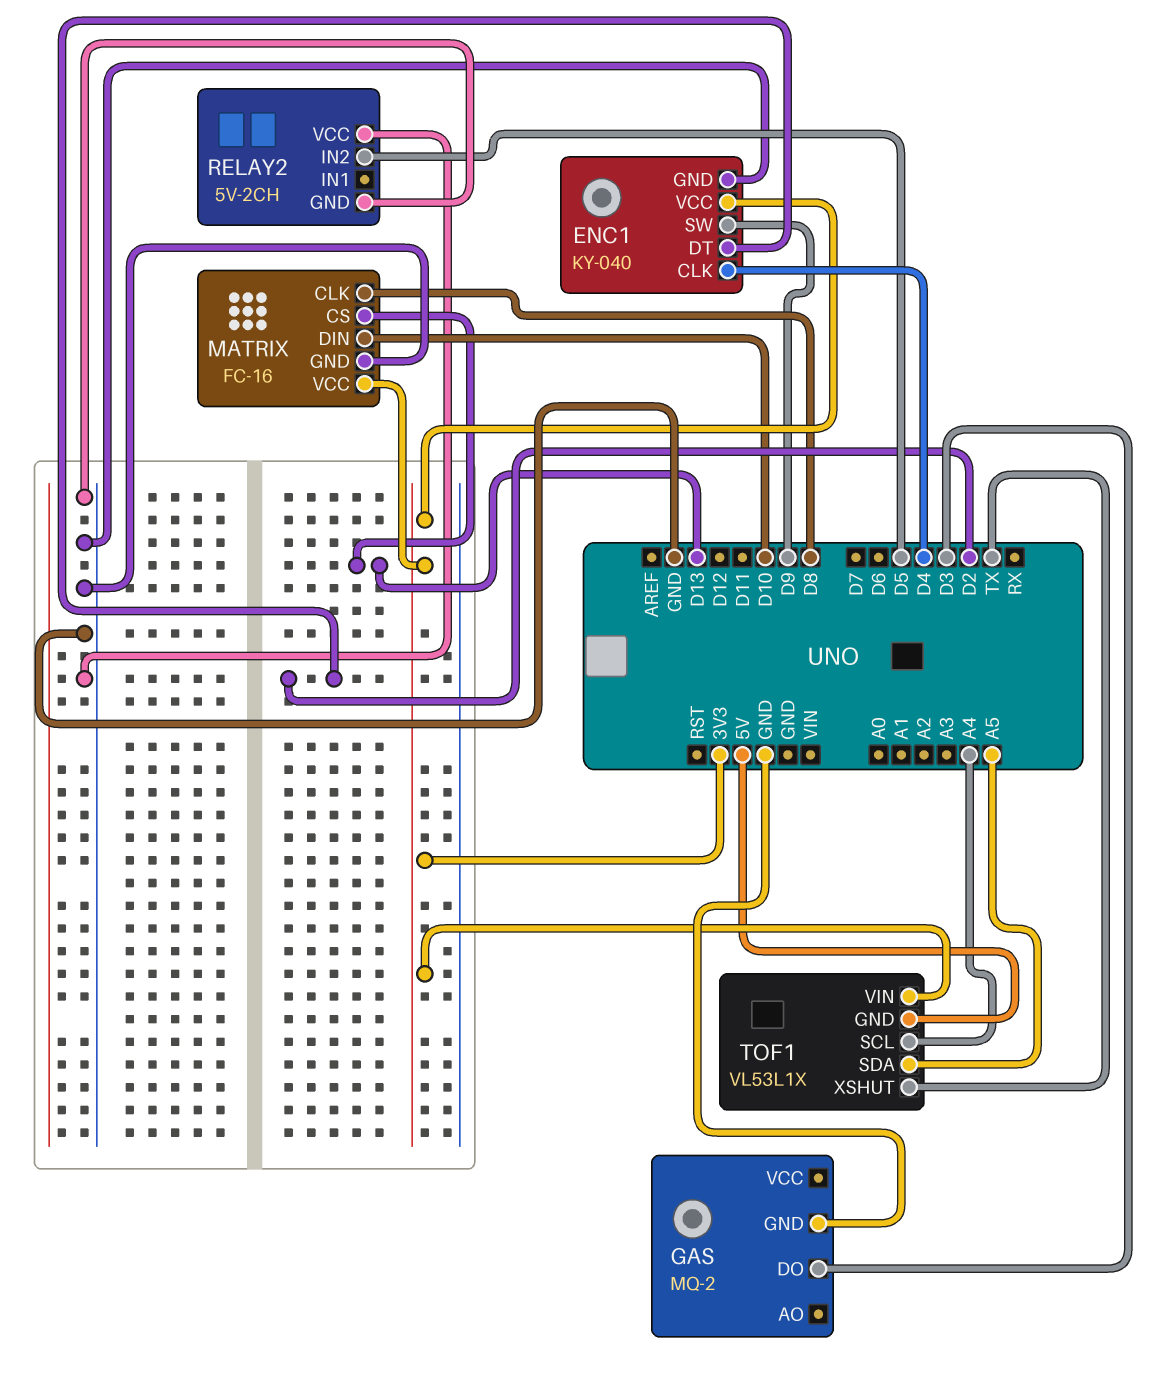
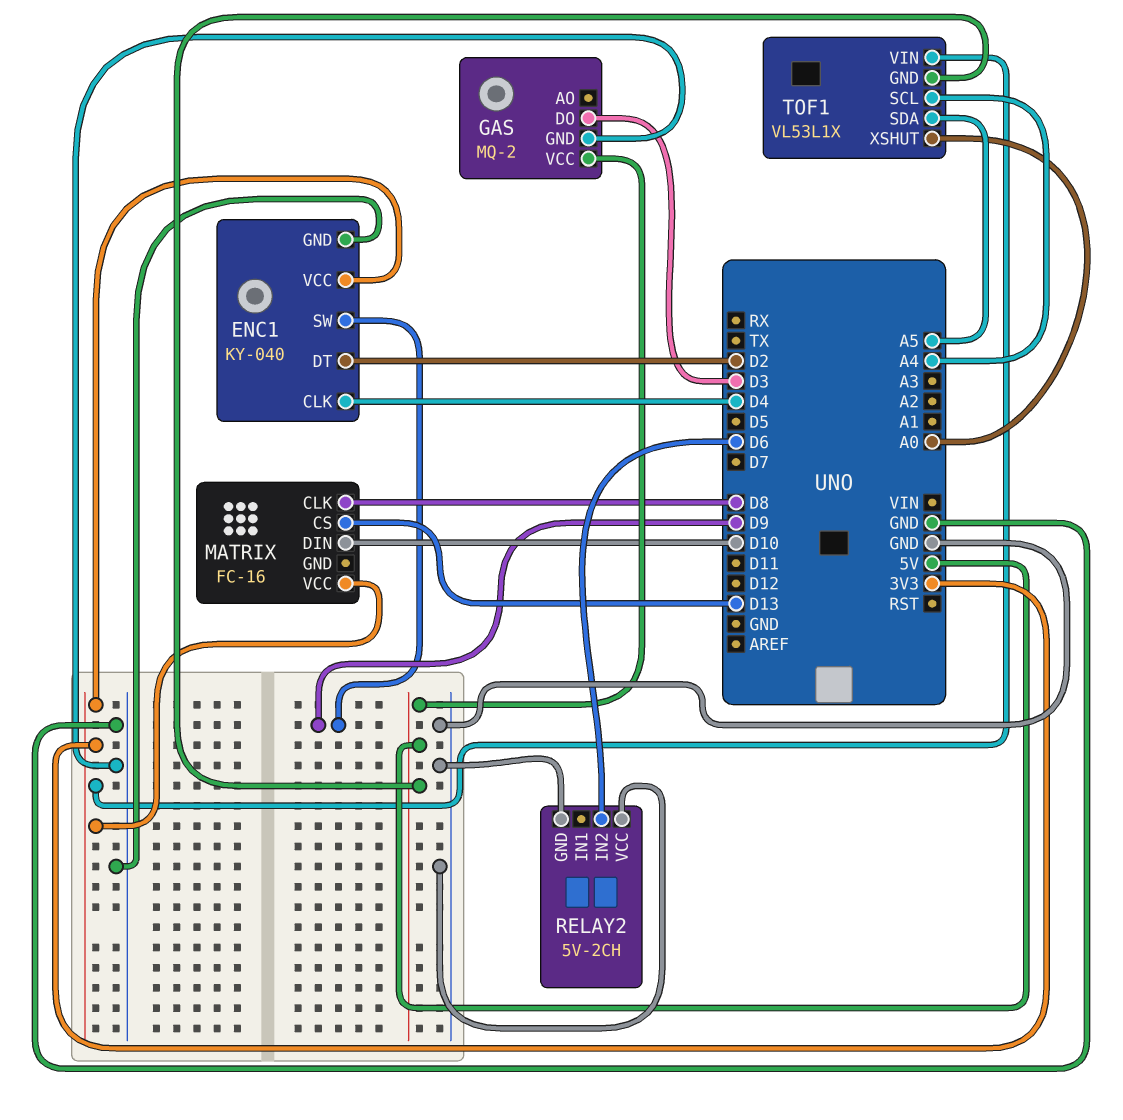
GAS pin VCC: none -> 5V
MATRIX pin GND: GND -> none
RELAY2 pin IN2: D5 -> D6
TOF1 pin XSHUT: TX -> A0

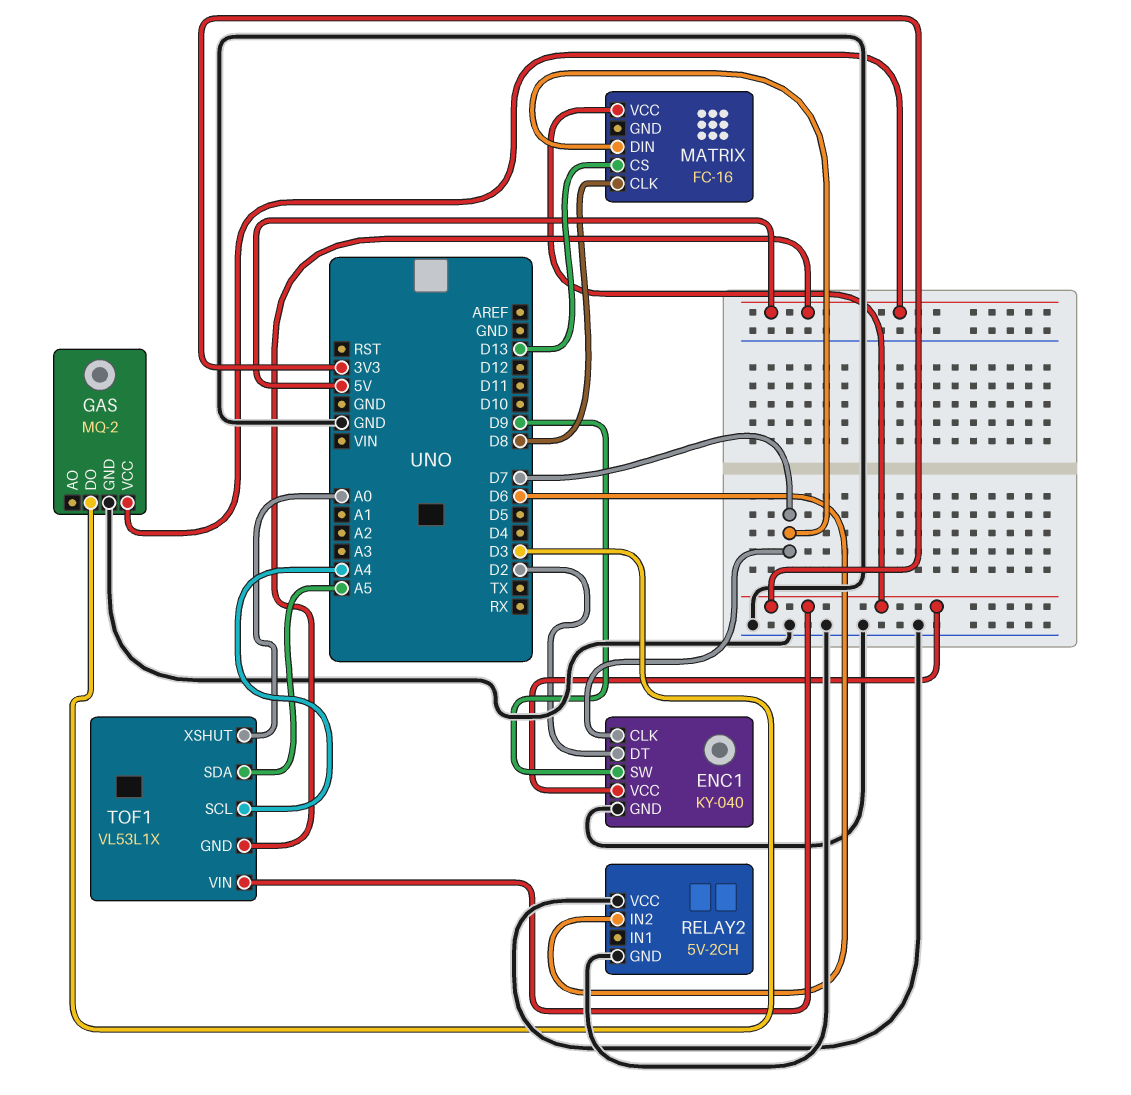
ENC1 pin CLK: D4 -> D7
MATRIX pin DIN: D10 -> D7

